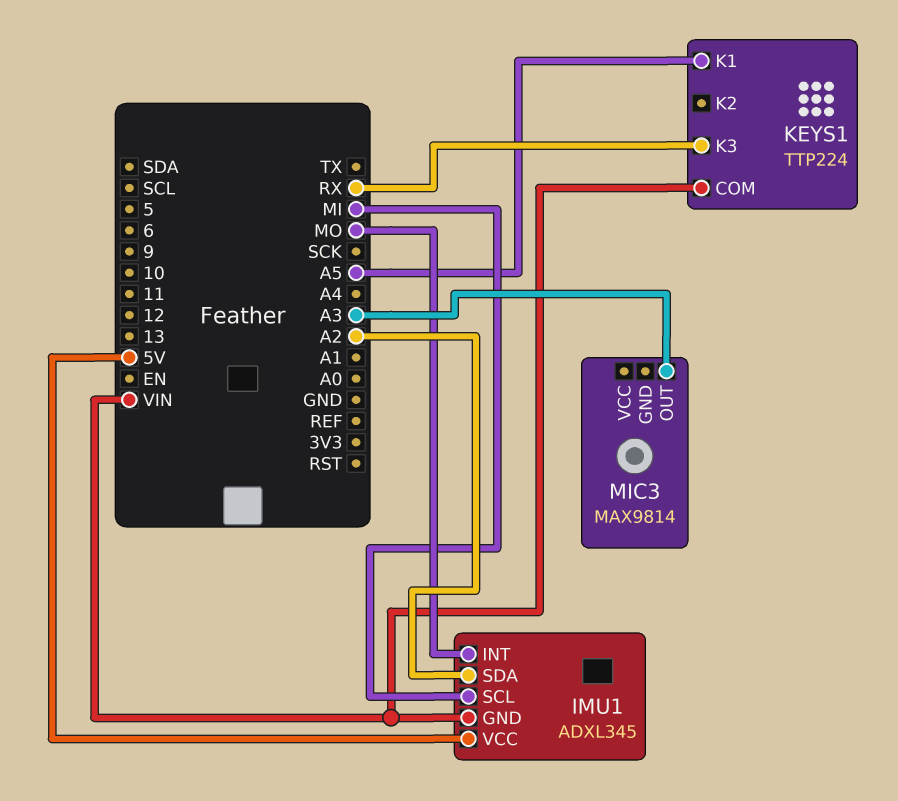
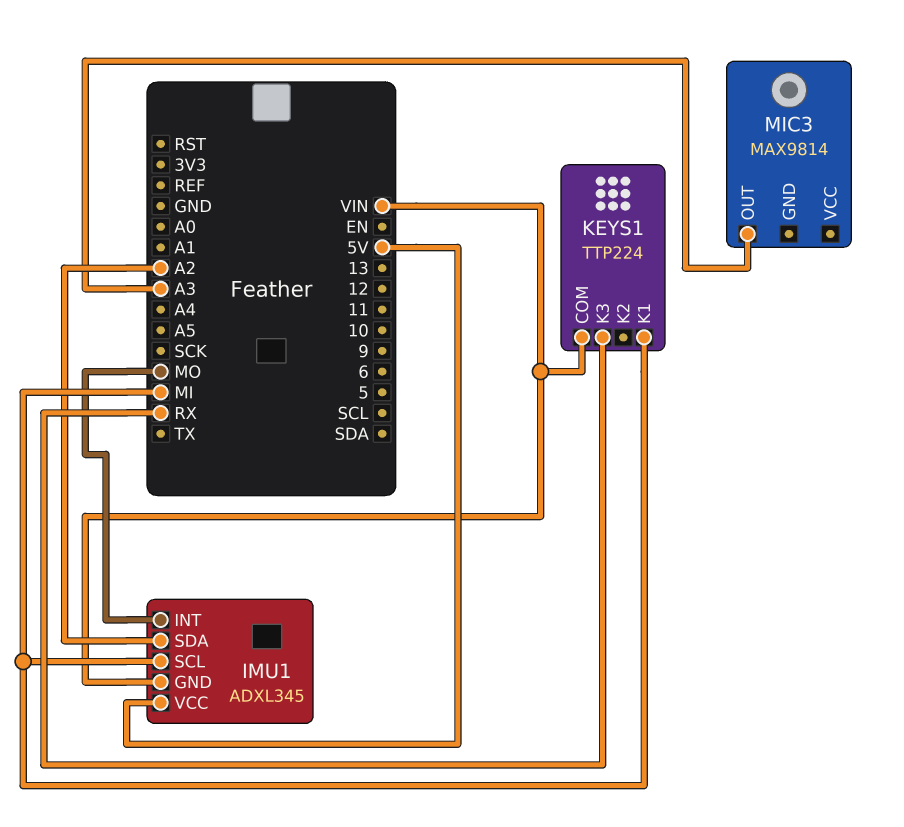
KEYS1 pin K1: A5 -> MI

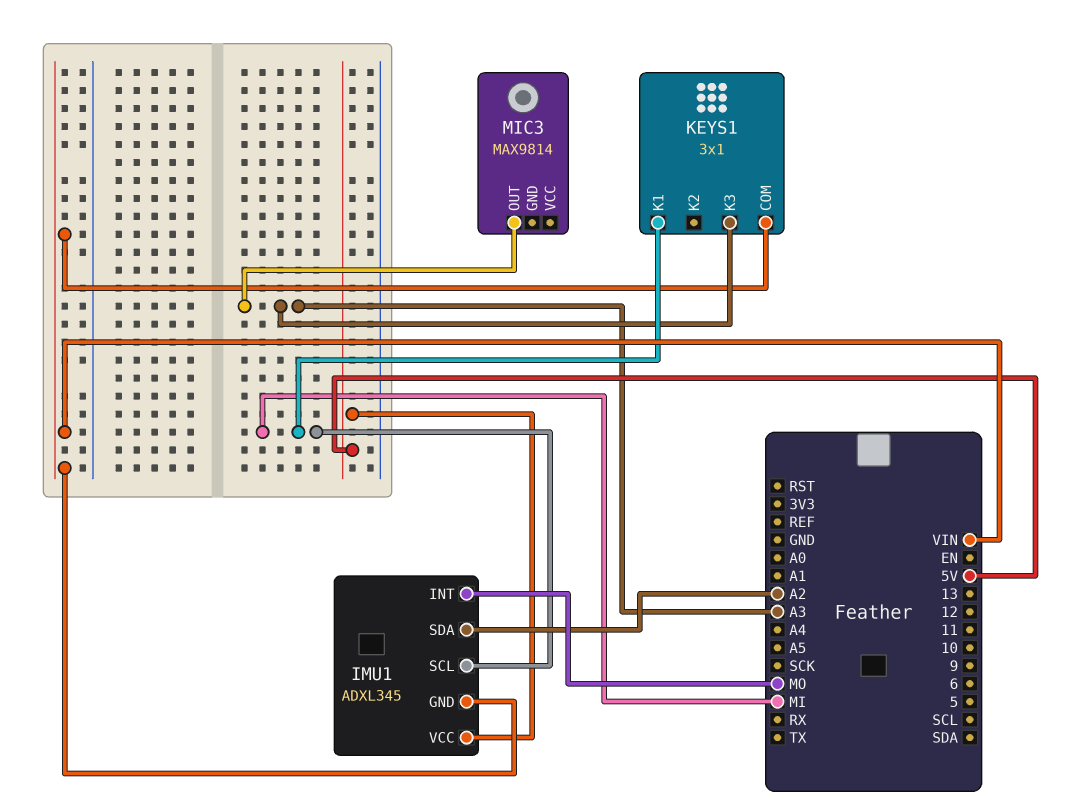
KEYS1: TTP224 -> 3x1
KEYS1 pin K3: RX -> A3

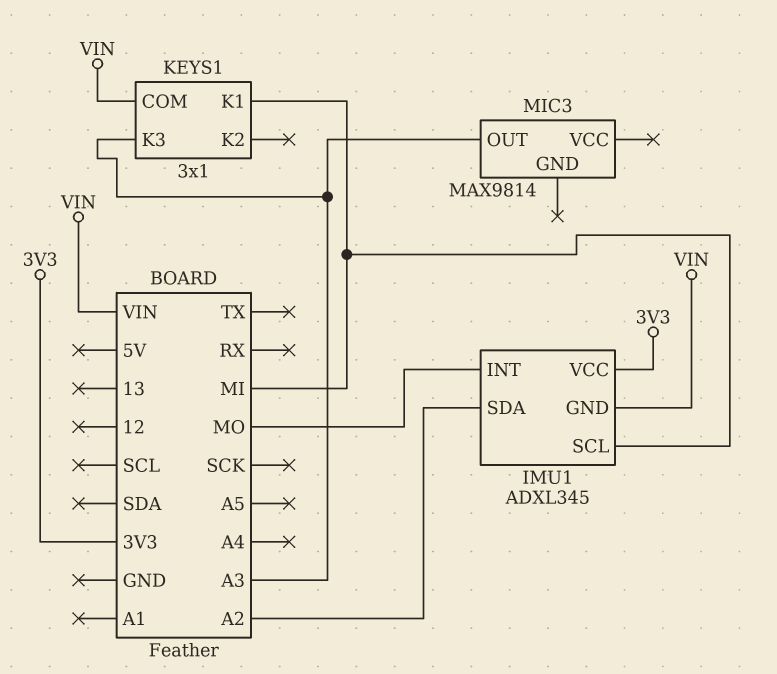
IMU1 pin VCC: 5V -> 3V3

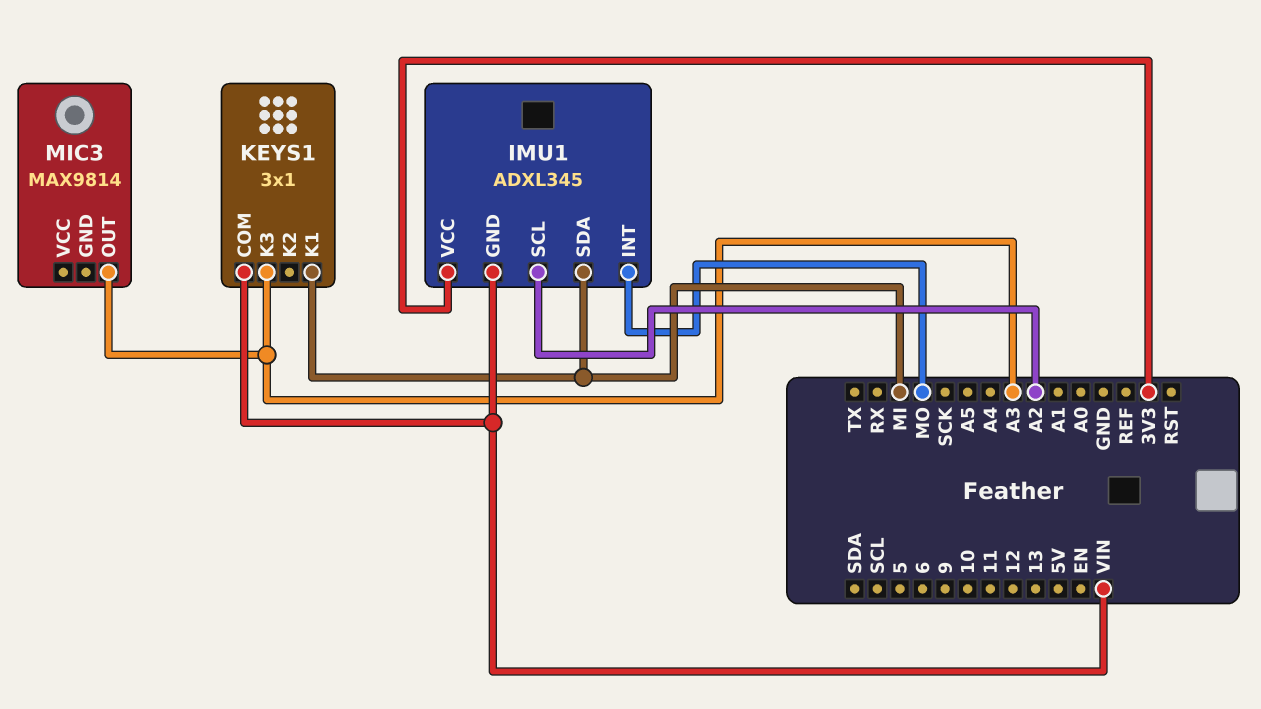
IMU1 pin SCL: MI -> A2
IMU1 pin SDA: A2 -> MI

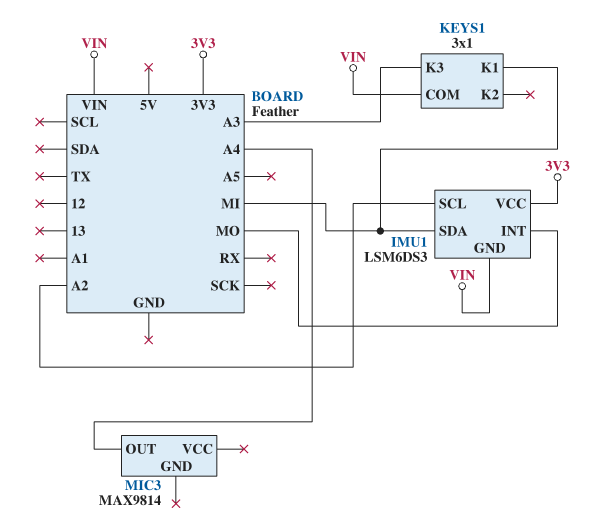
IMU1: ADXL345 -> LSM6DS3
MIC3 pin OUT: A3 -> A4

